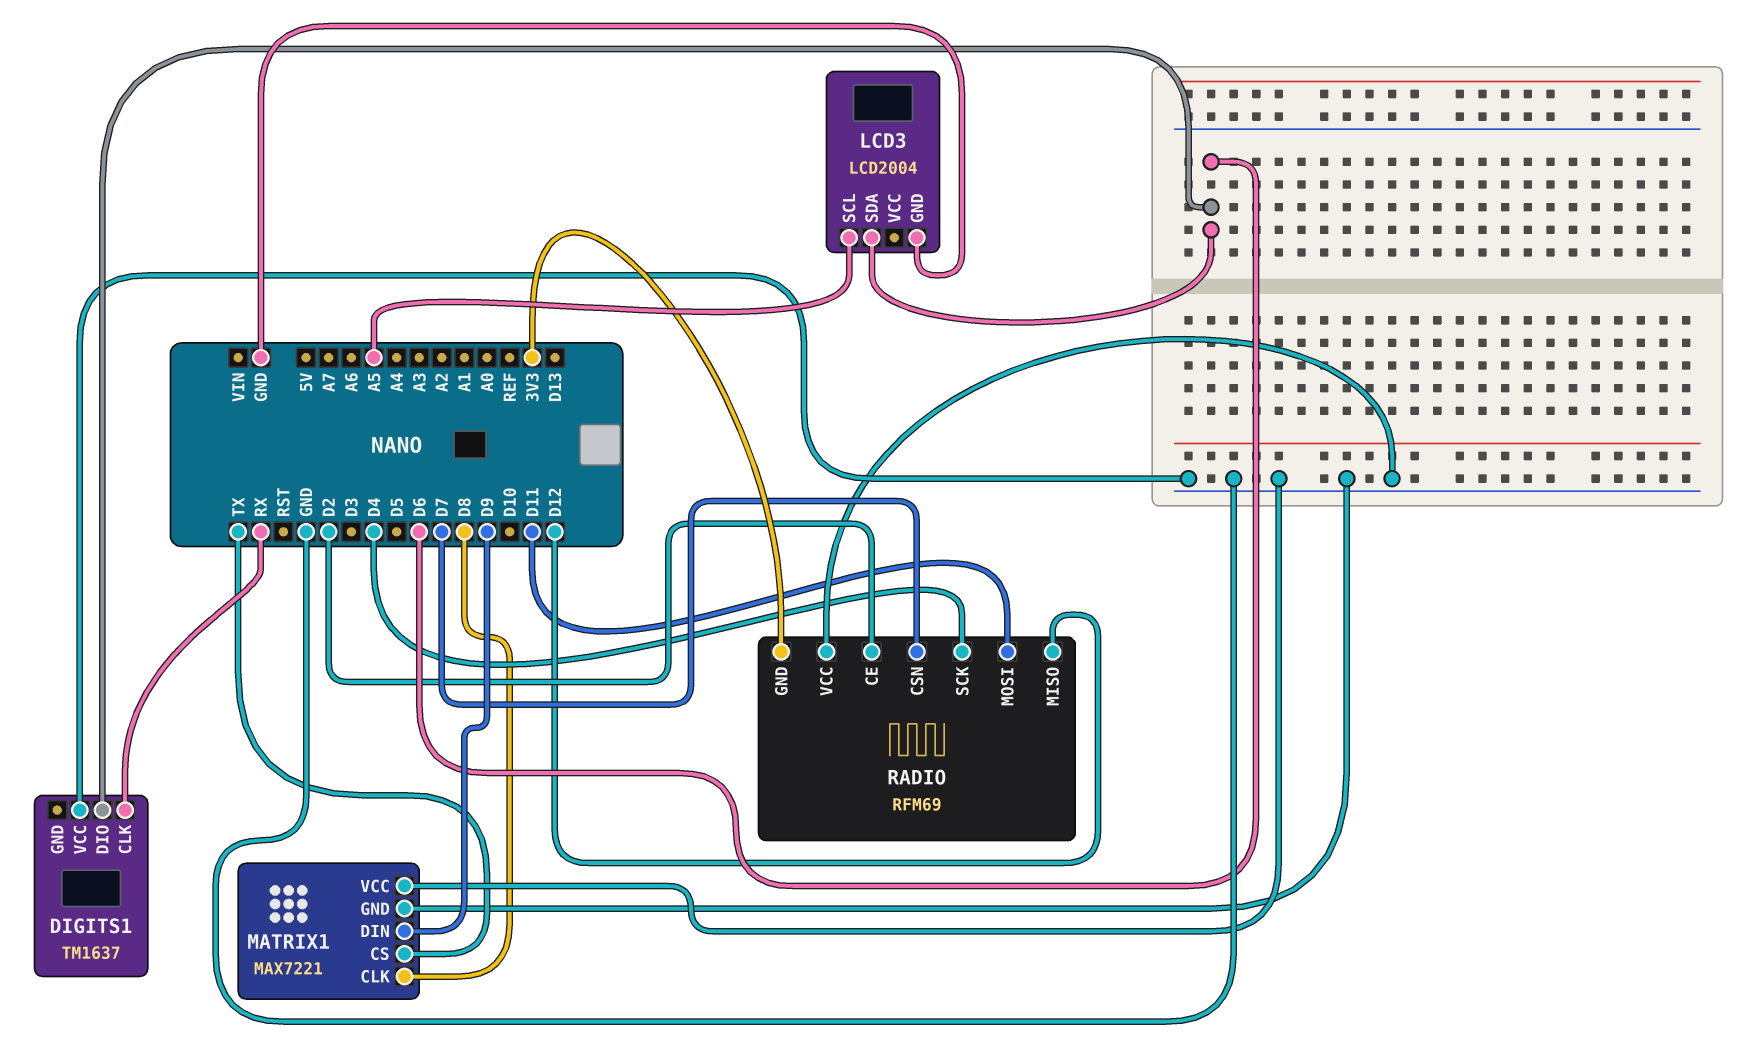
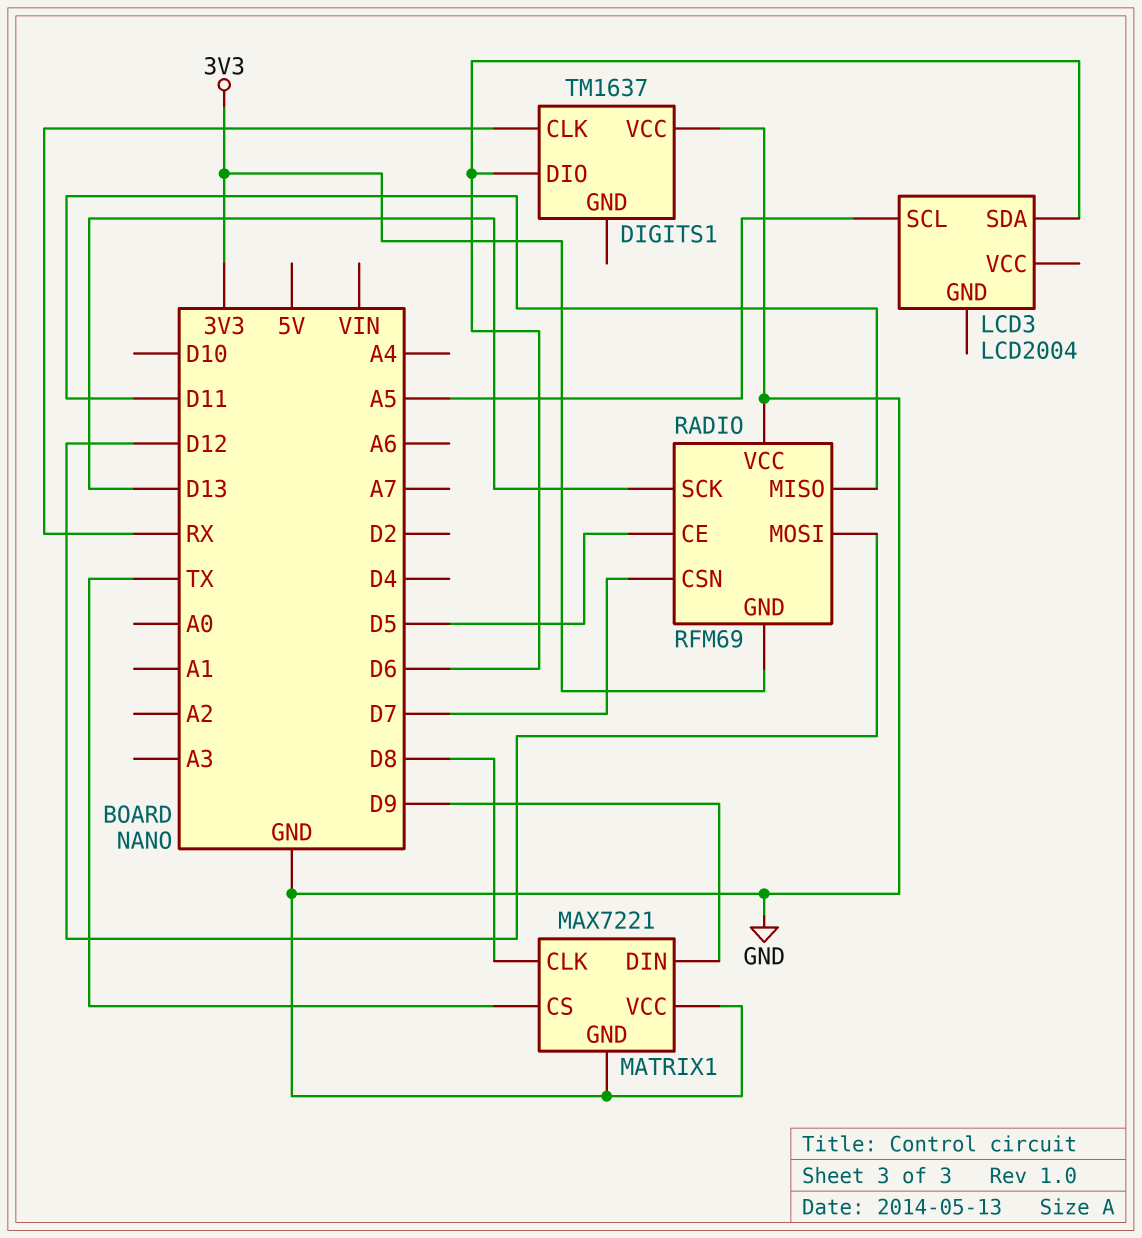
LCD3 pin GND: GND -> none
RADIO pin CE: D2 -> D5
RADIO pin MISO: D12 -> D11
RADIO pin MOSI: D11 -> D12
RADIO pin SCK: D4 -> D13

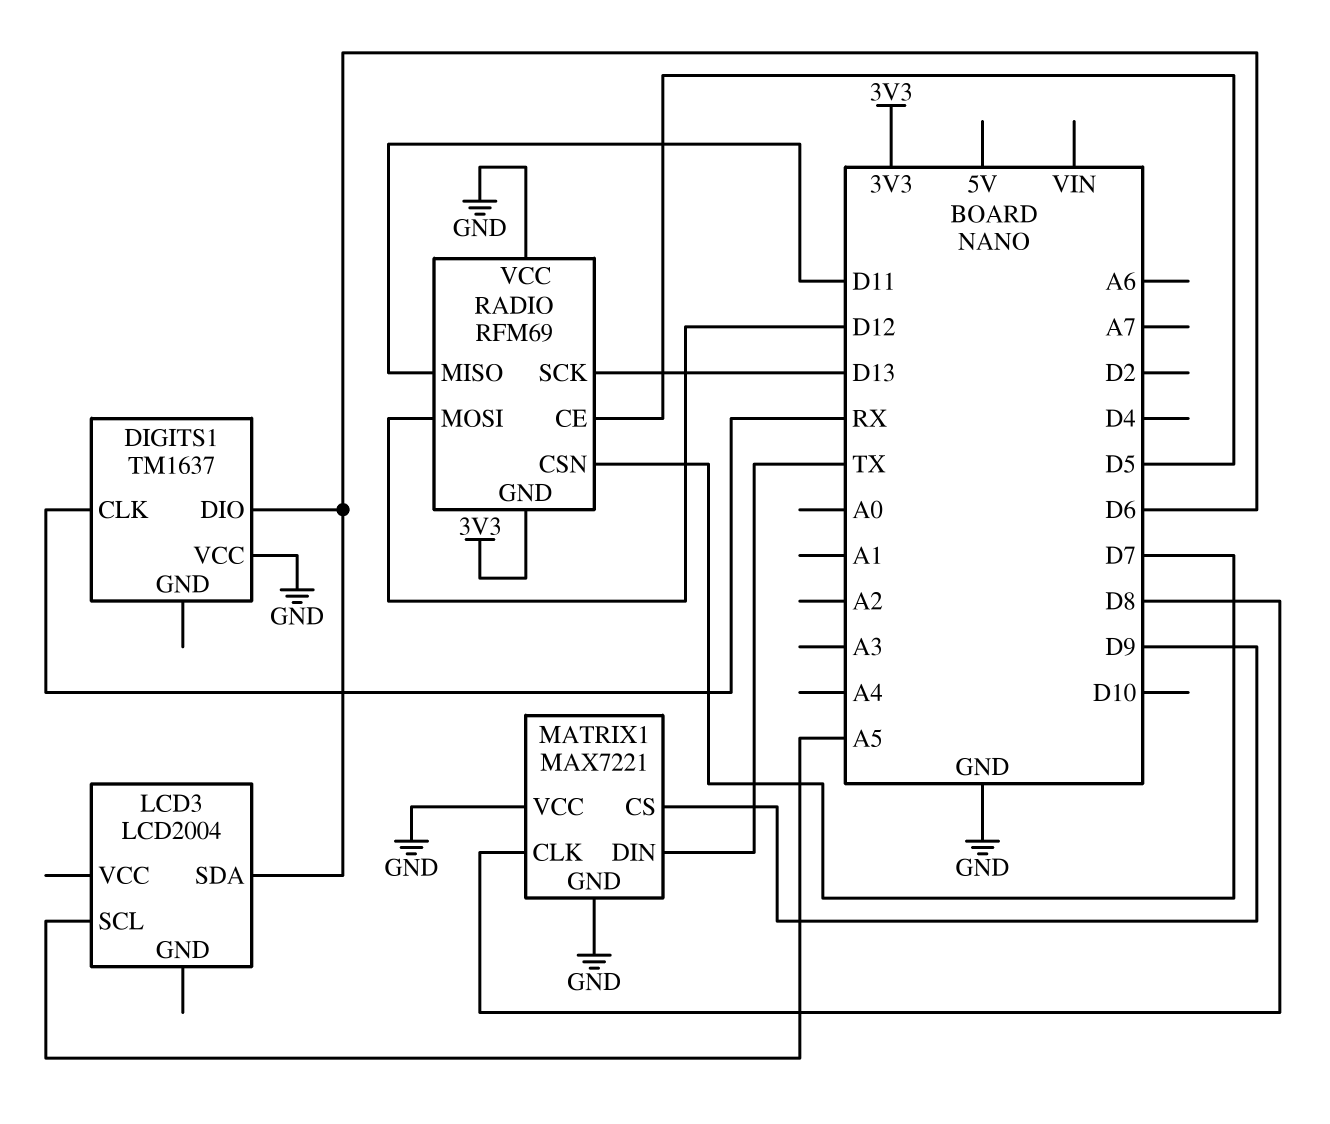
MATRIX1 pin CS: TX -> D9
MATRIX1 pin DIN: D9 -> TX

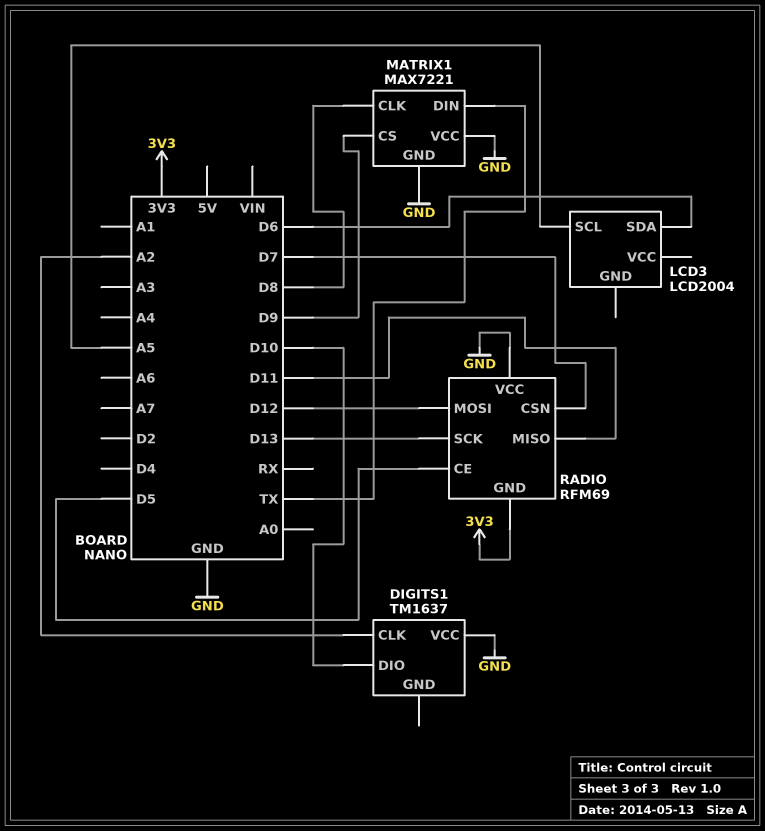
DIGITS1 pin CLK: RX -> A2
DIGITS1 pin DIO: D6 -> D10

